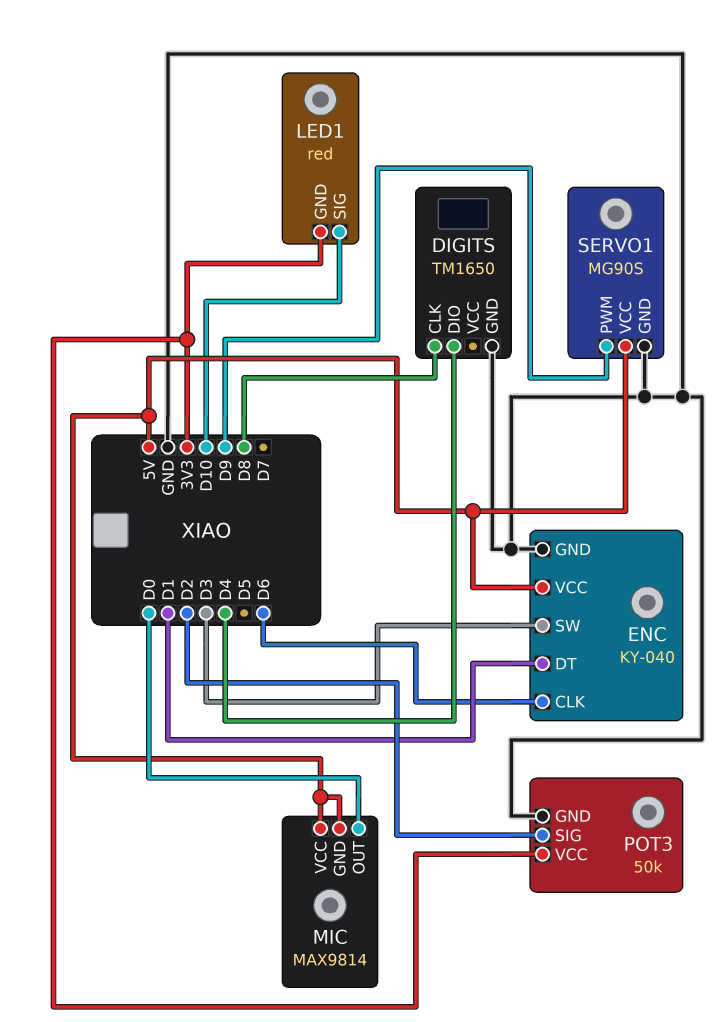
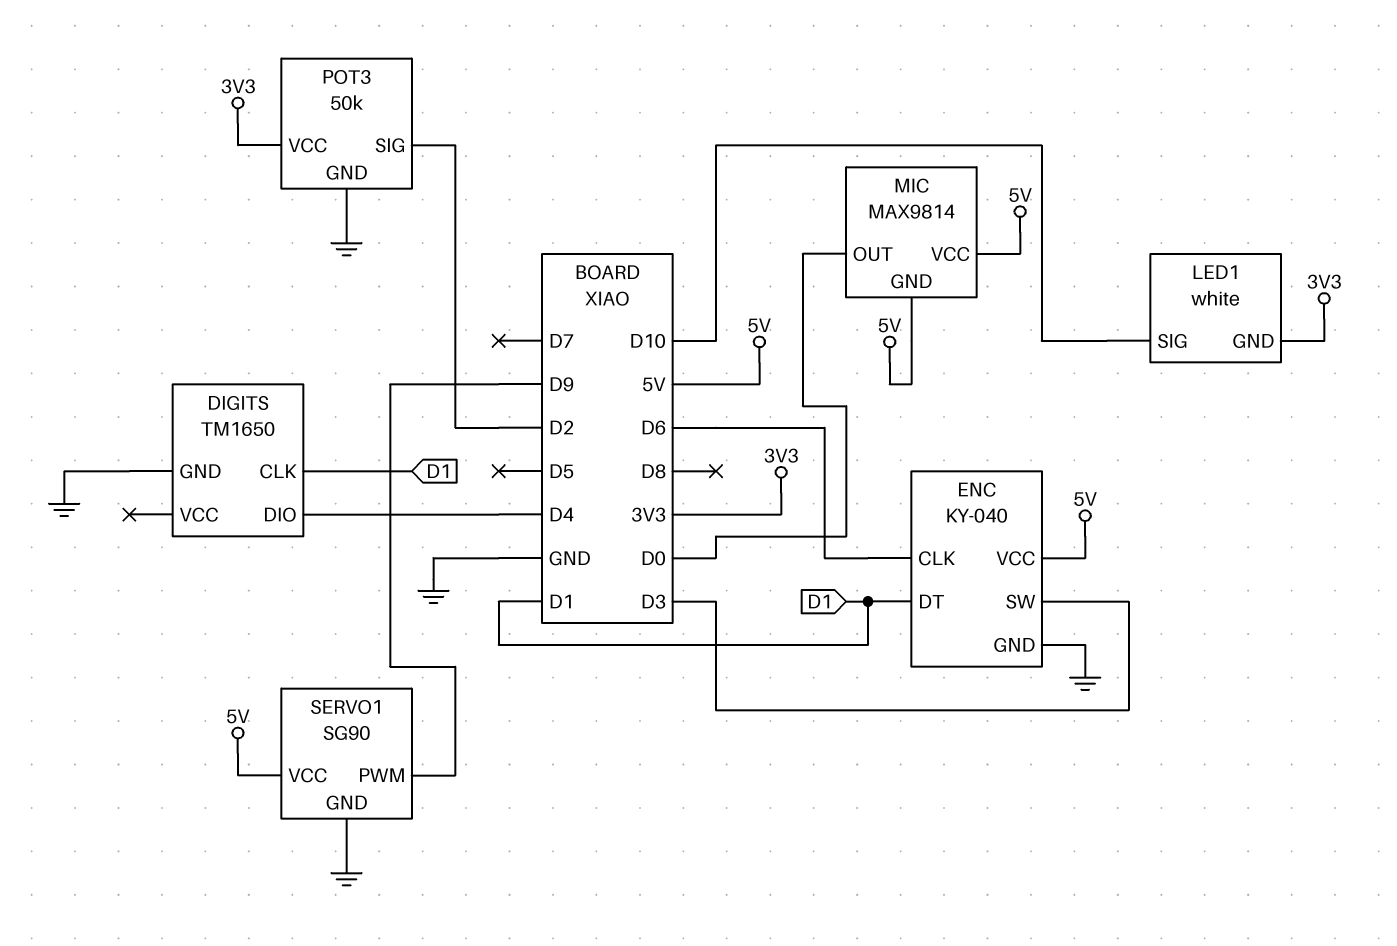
DIGITS pin CLK: D8 -> D1
LED1: red -> white
SERVO1: MG90S -> SG90

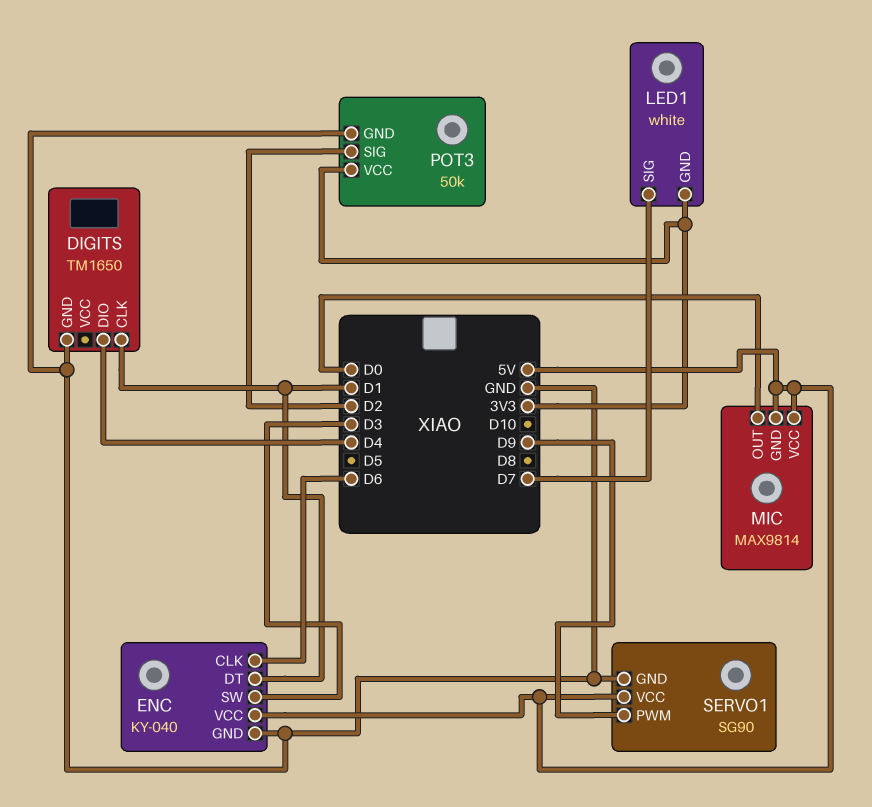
LED1 pin SIG: D10 -> D7

